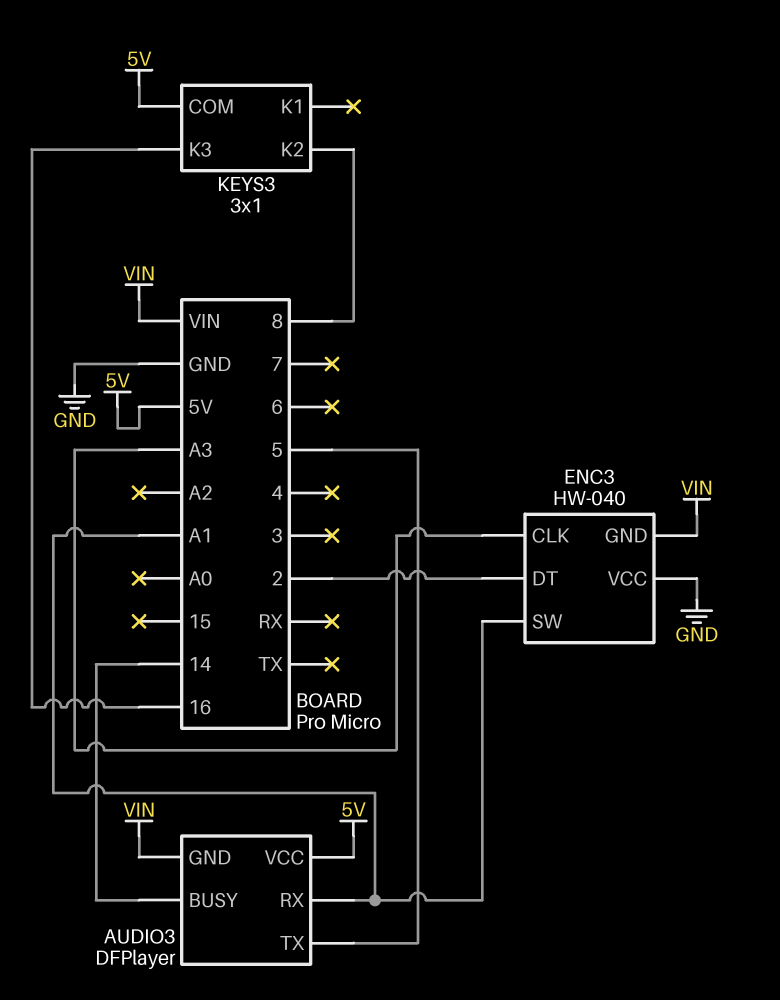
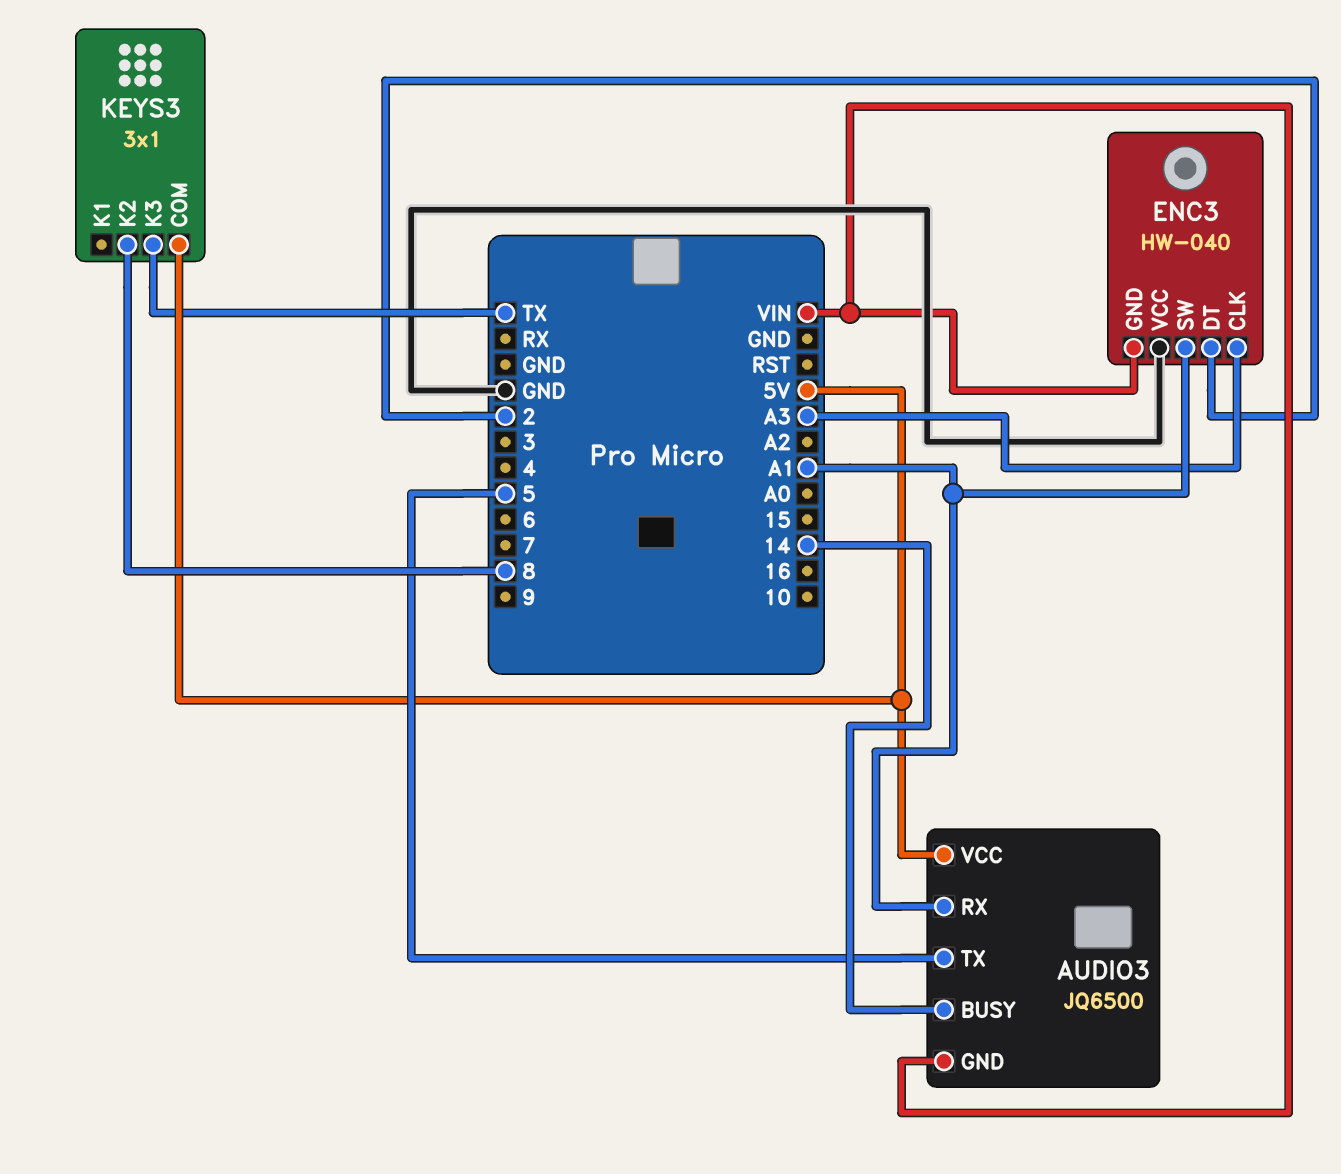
AUDIO3: DFPlayer -> JQ6500
KEYS3 pin K3: 16 -> TX

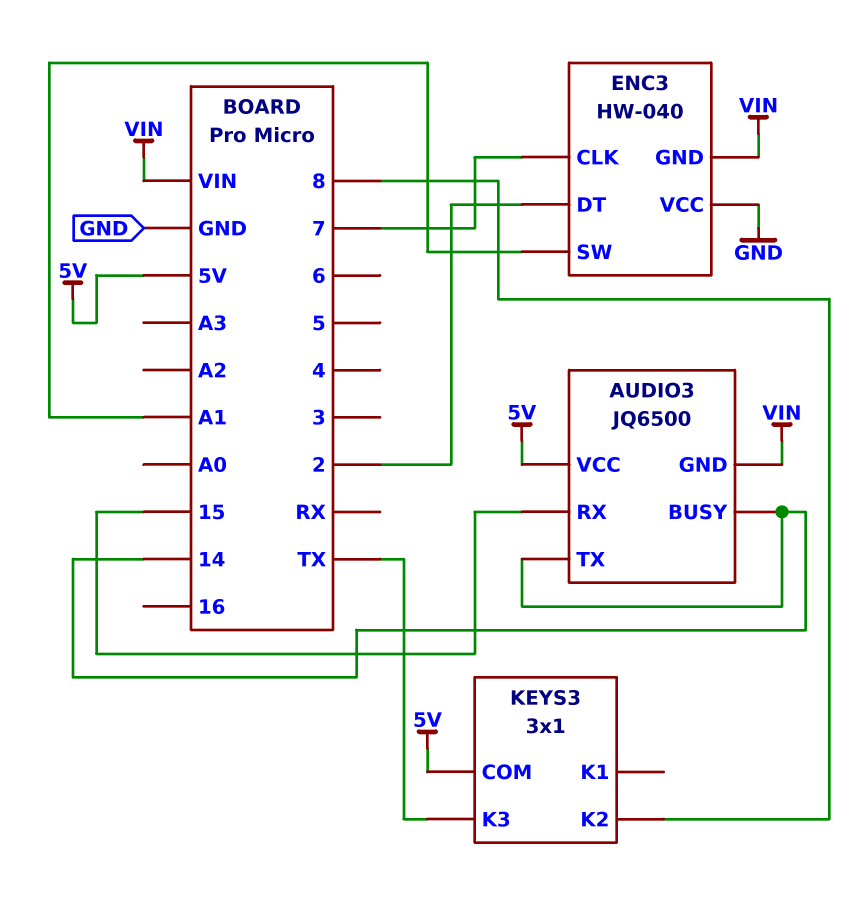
AUDIO3 pin RX: A1 -> 15
AUDIO3 pin TX: 5 -> 14
ENC3 pin CLK: A3 -> 7

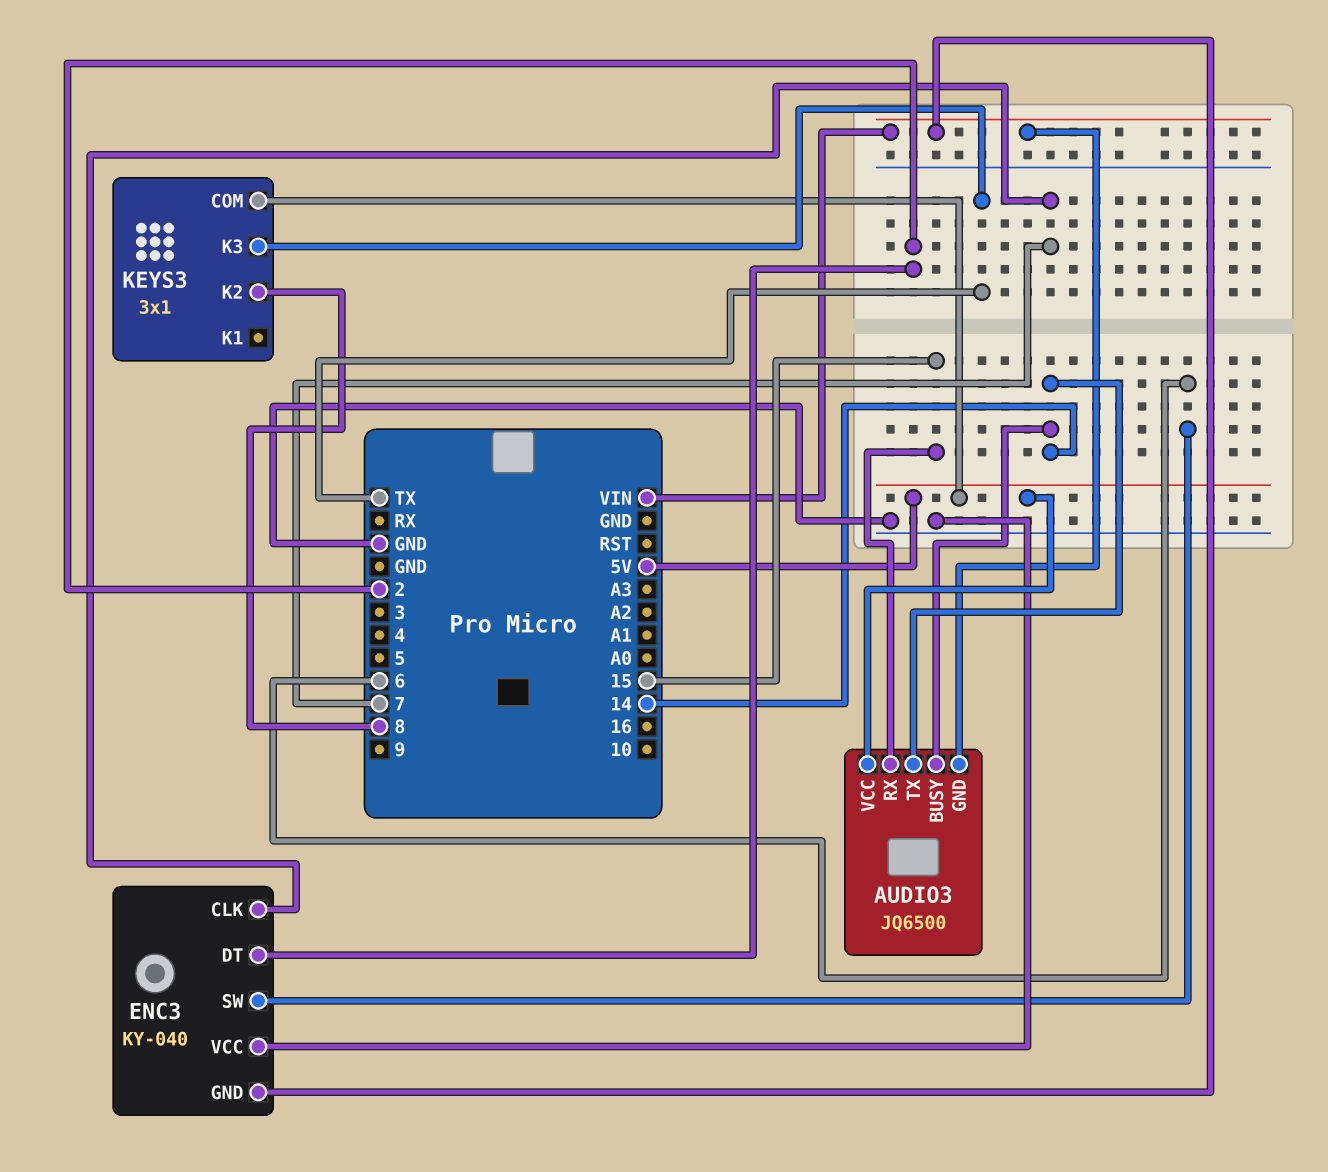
ENC3: HW-040 -> KY-040
ENC3 pin SW: A1 -> 6

